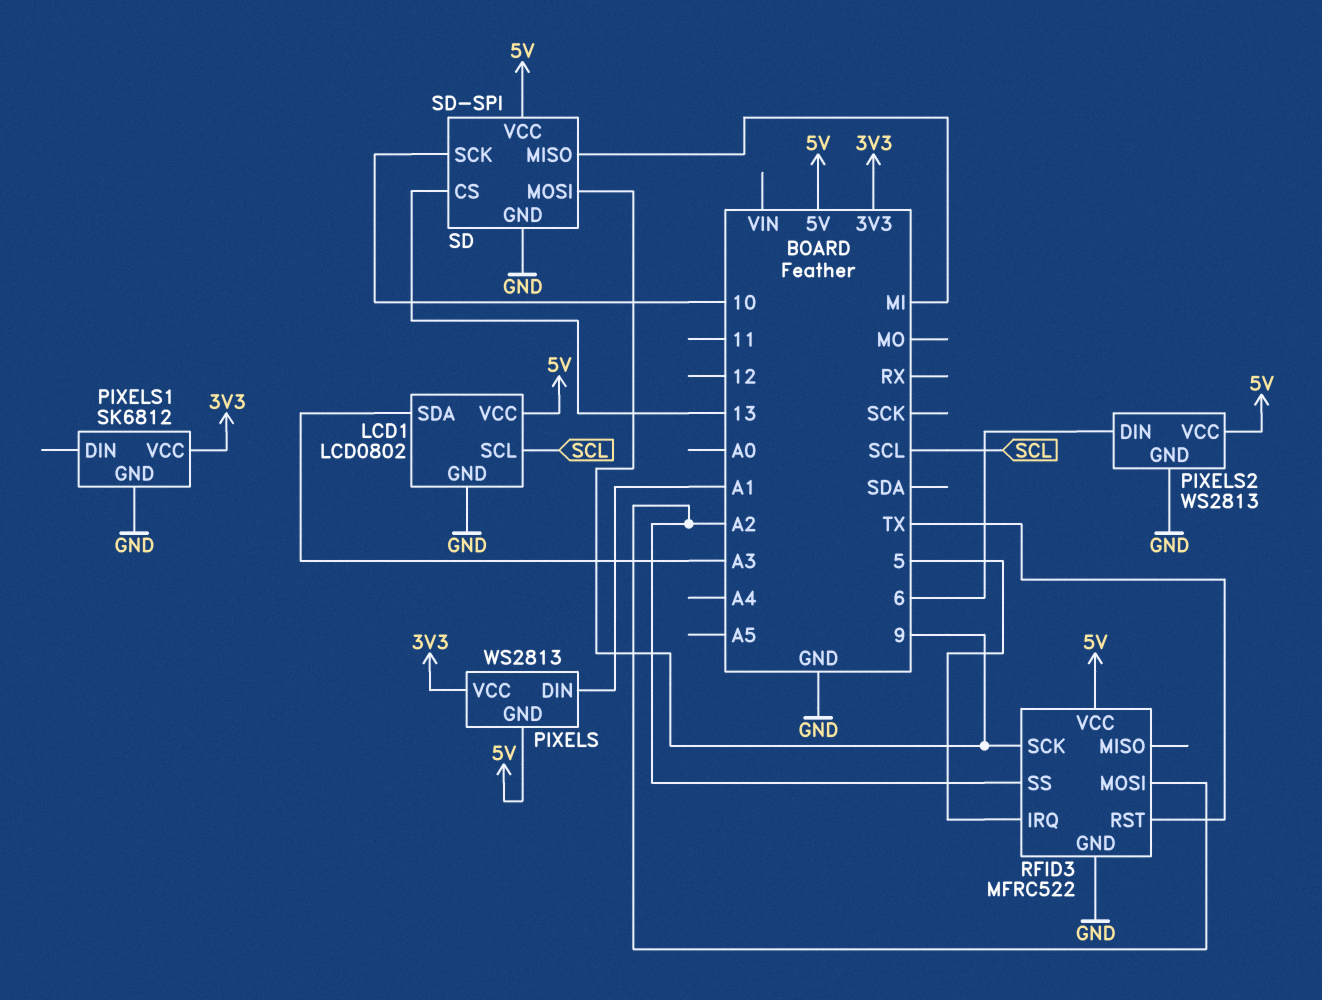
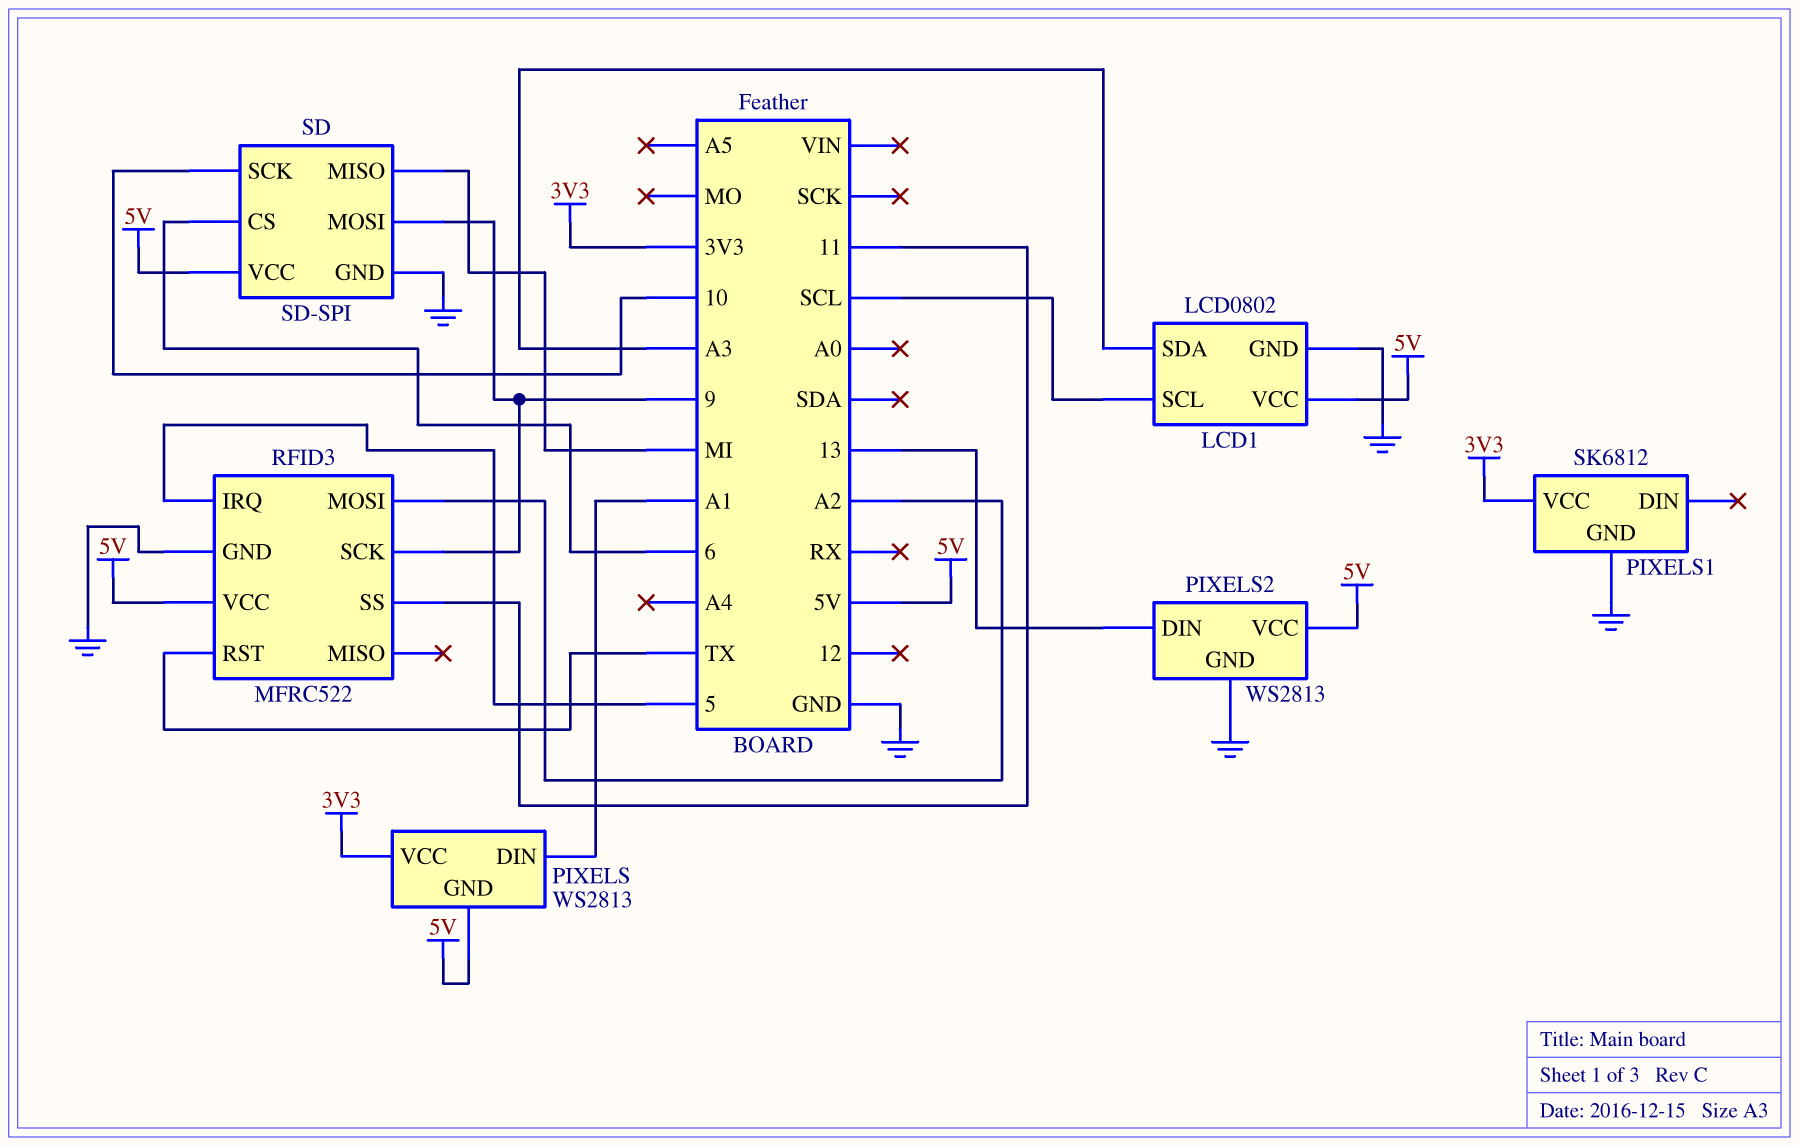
PIXELS2 pin DIN: 6 -> 13
RFID3 pin SS: A2 -> 11
SD pin CS: 13 -> 6

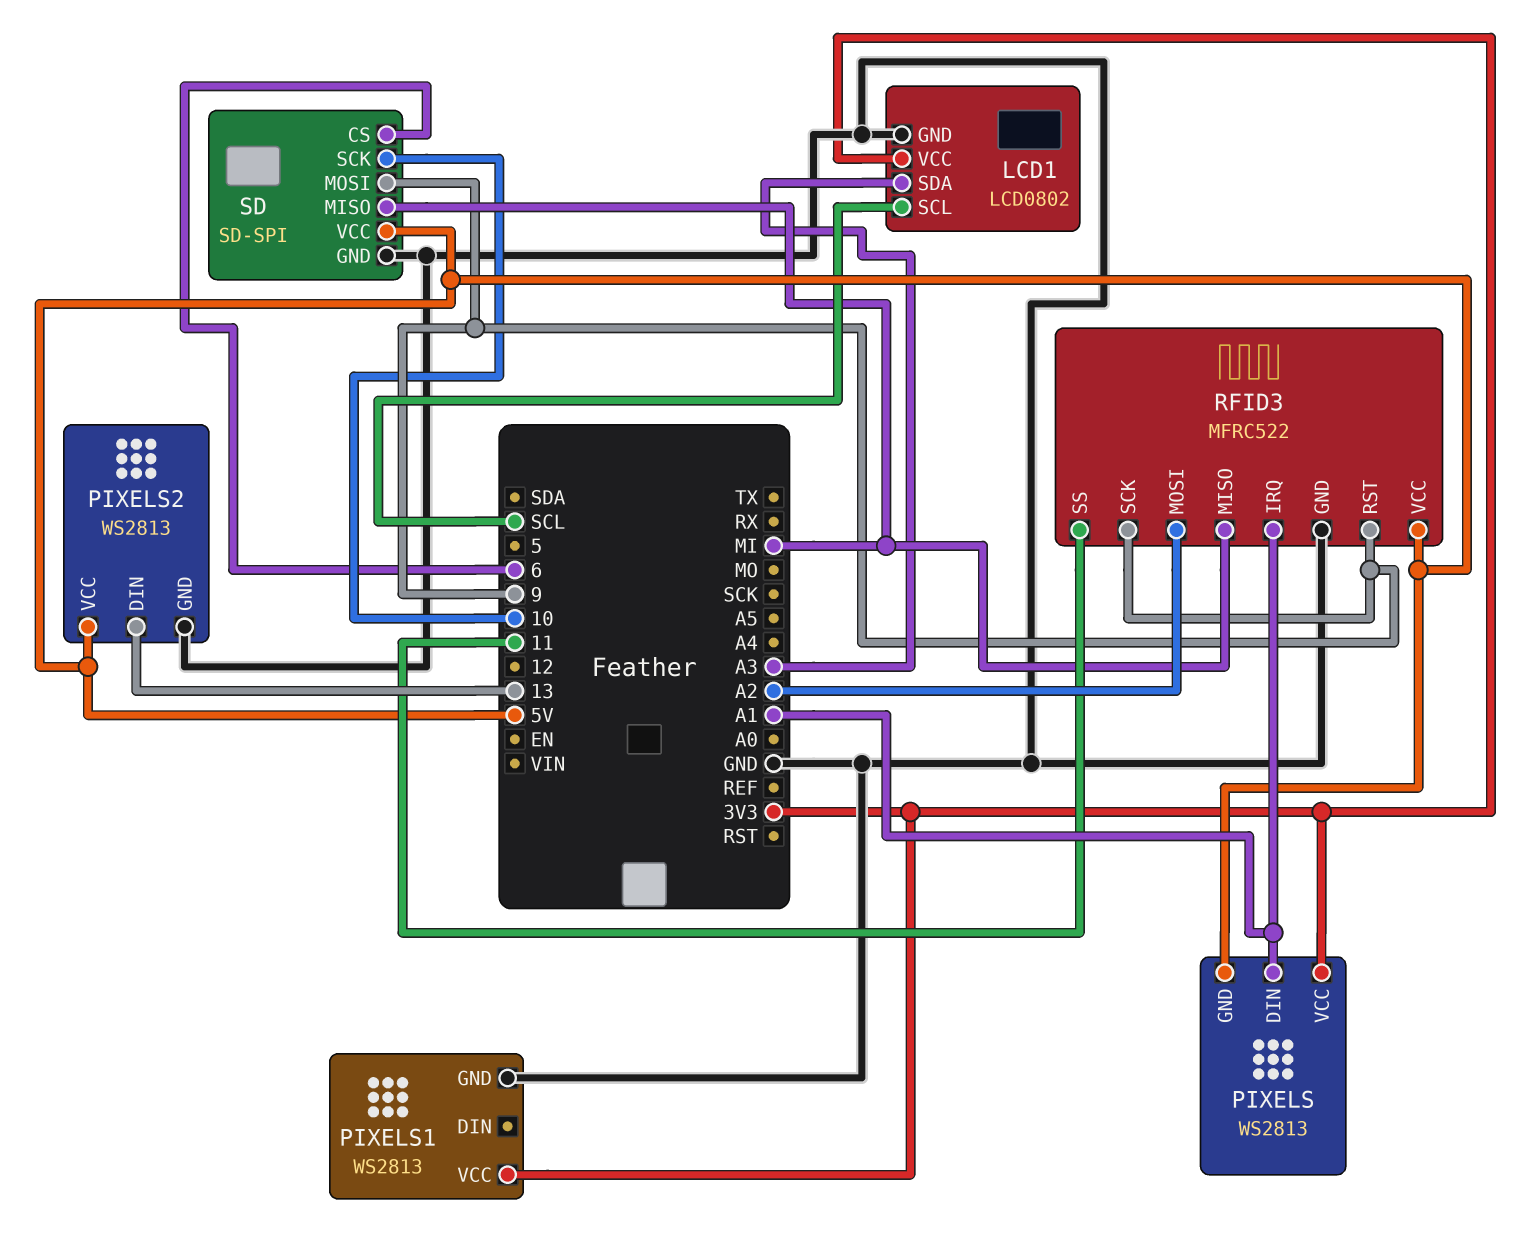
LCD1 pin VCC: 5V -> 3V3
PIXELS1: SK6812 -> WS2813
RFID3 pin IRQ: 5 -> A1
RFID3 pin MISO: none -> MI
RFID3 pin RST: TX -> 9

